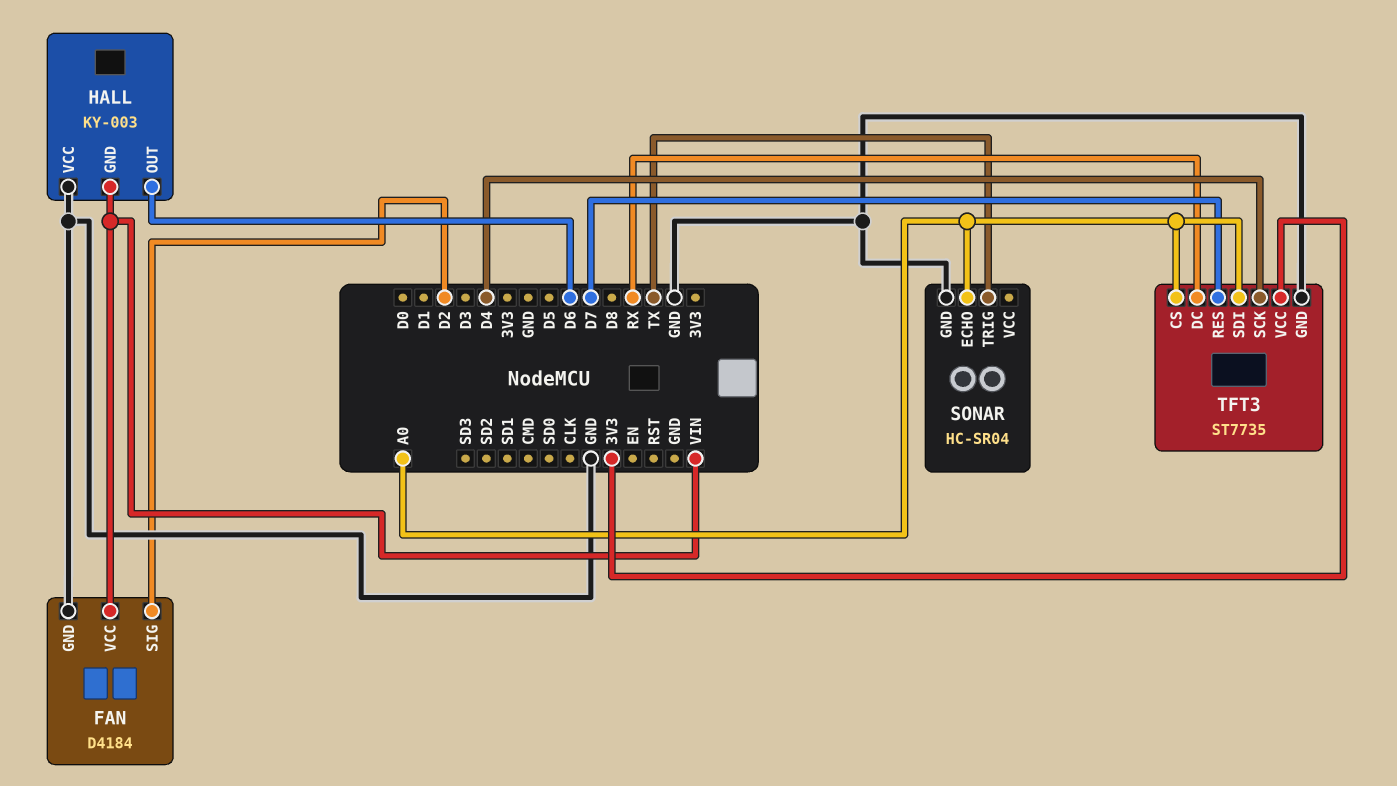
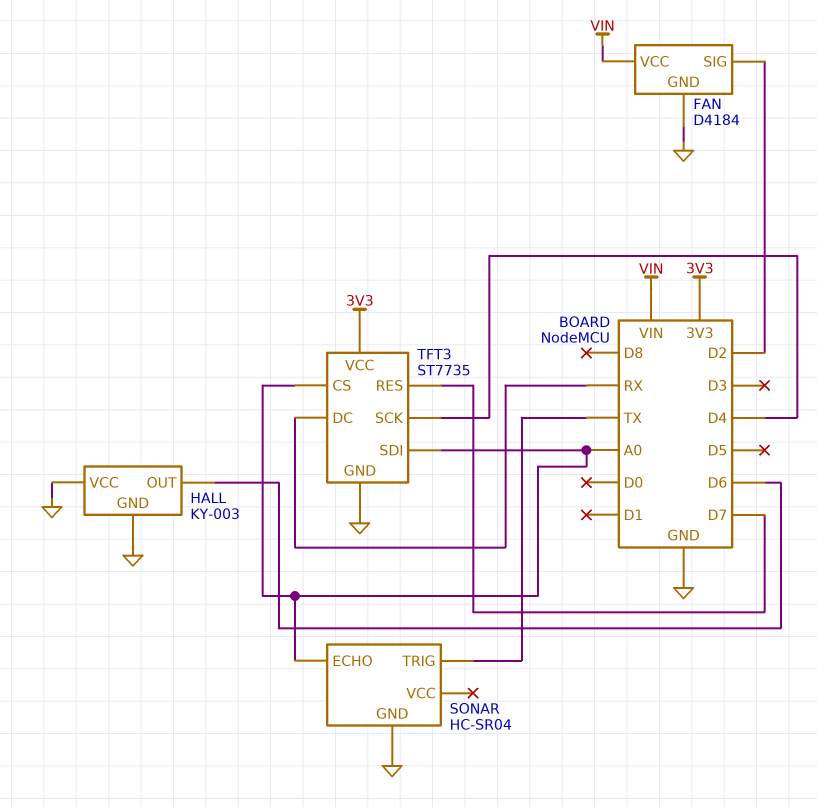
HALL pin GND: VIN -> GND

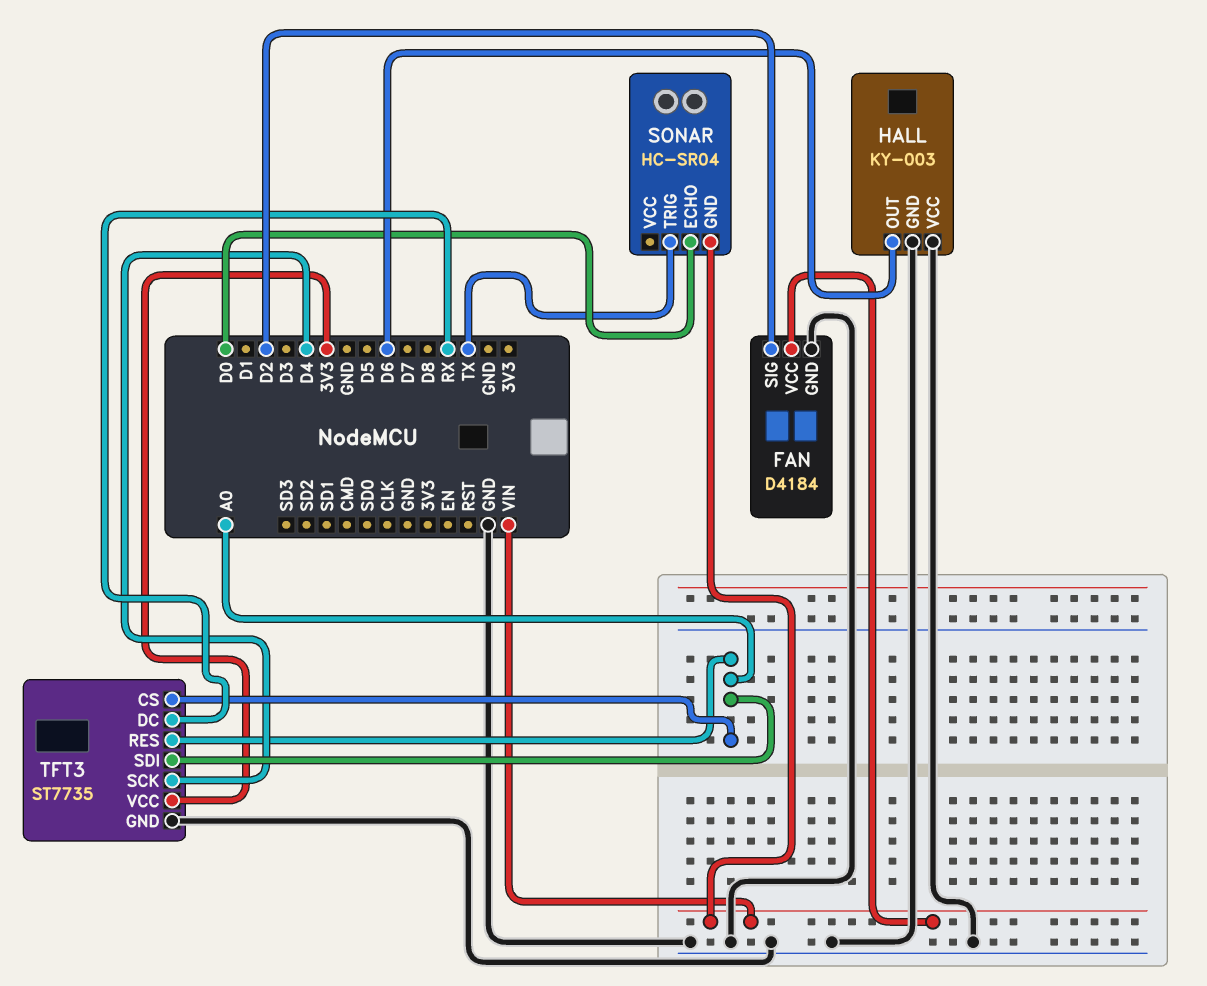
SONAR pin ECHO: A0 -> D0
SONAR pin GND: GND -> VIN
TFT3 pin RES: D7 -> A0

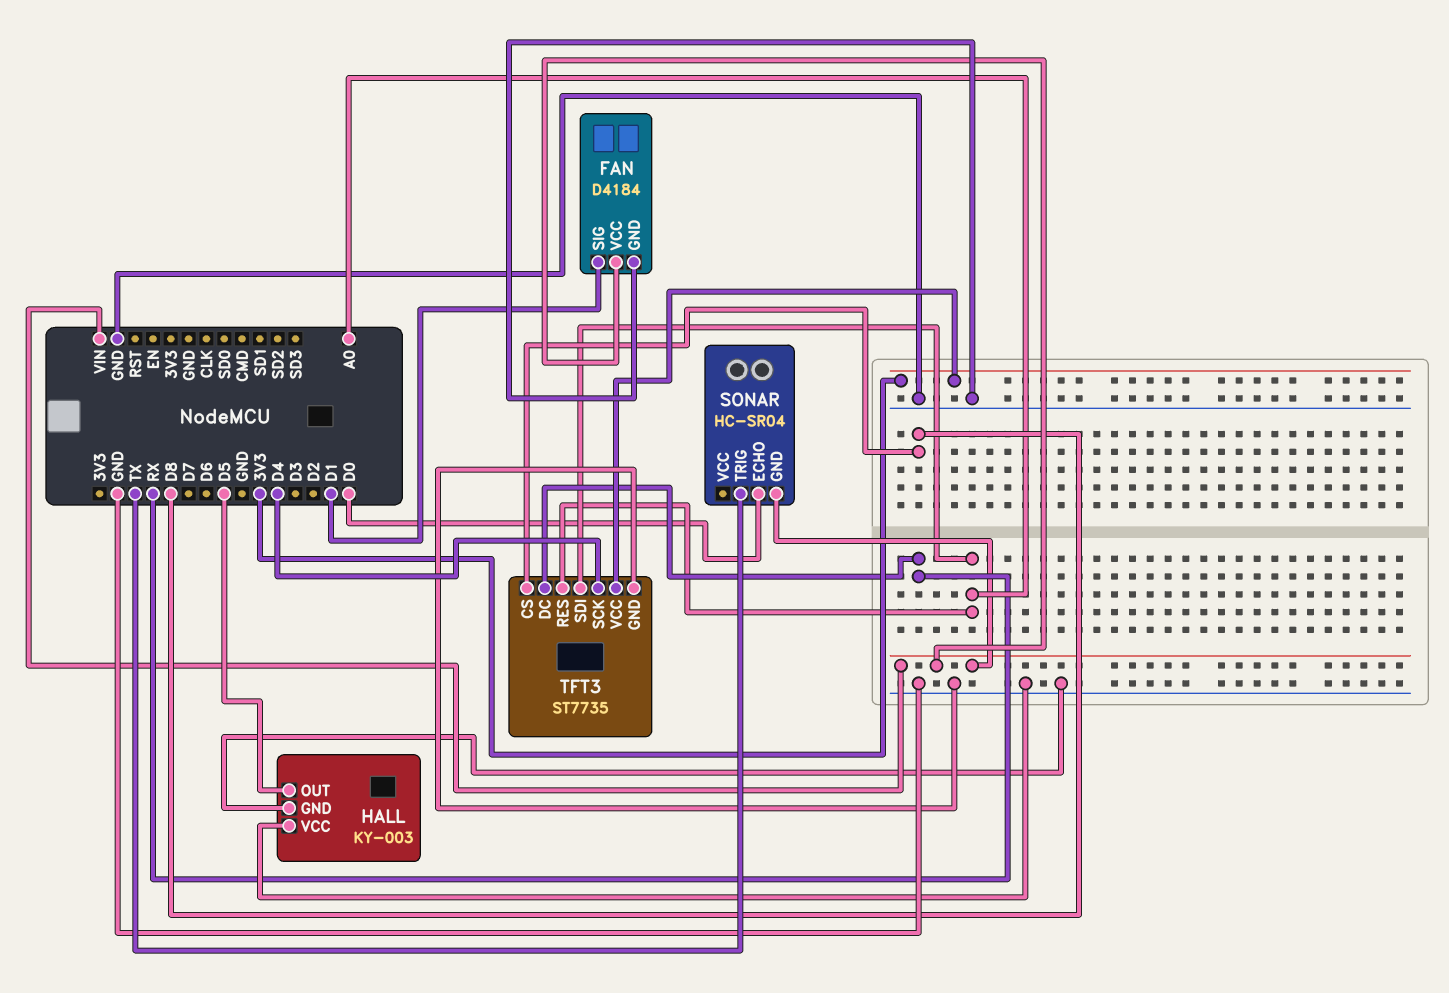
FAN pin SIG: D2 -> D1
HALL pin OUT: D6 -> D5
TFT3 pin CS: A0 -> D8

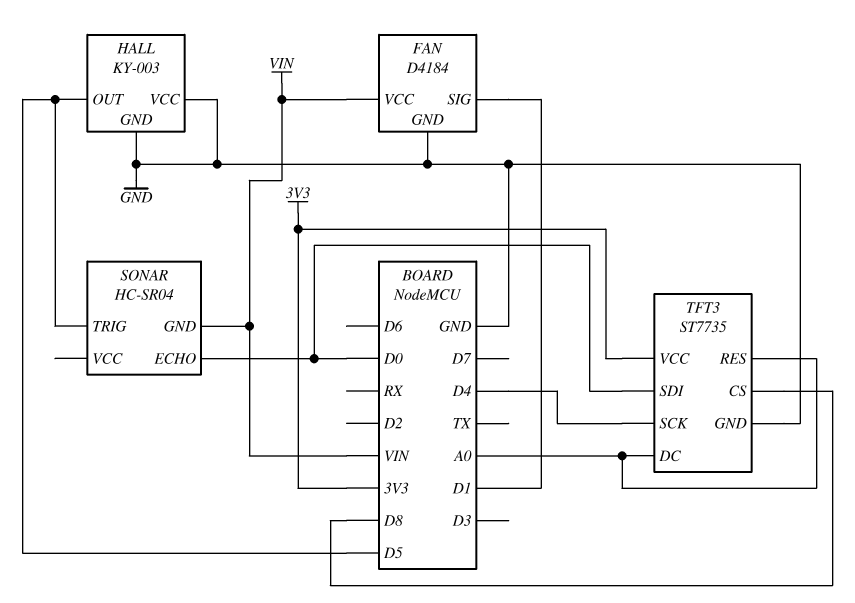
SONAR pin TRIG: TX -> D5
TFT3 pin DC: RX -> A0
TFT3 pin SDI: A0 -> D0

